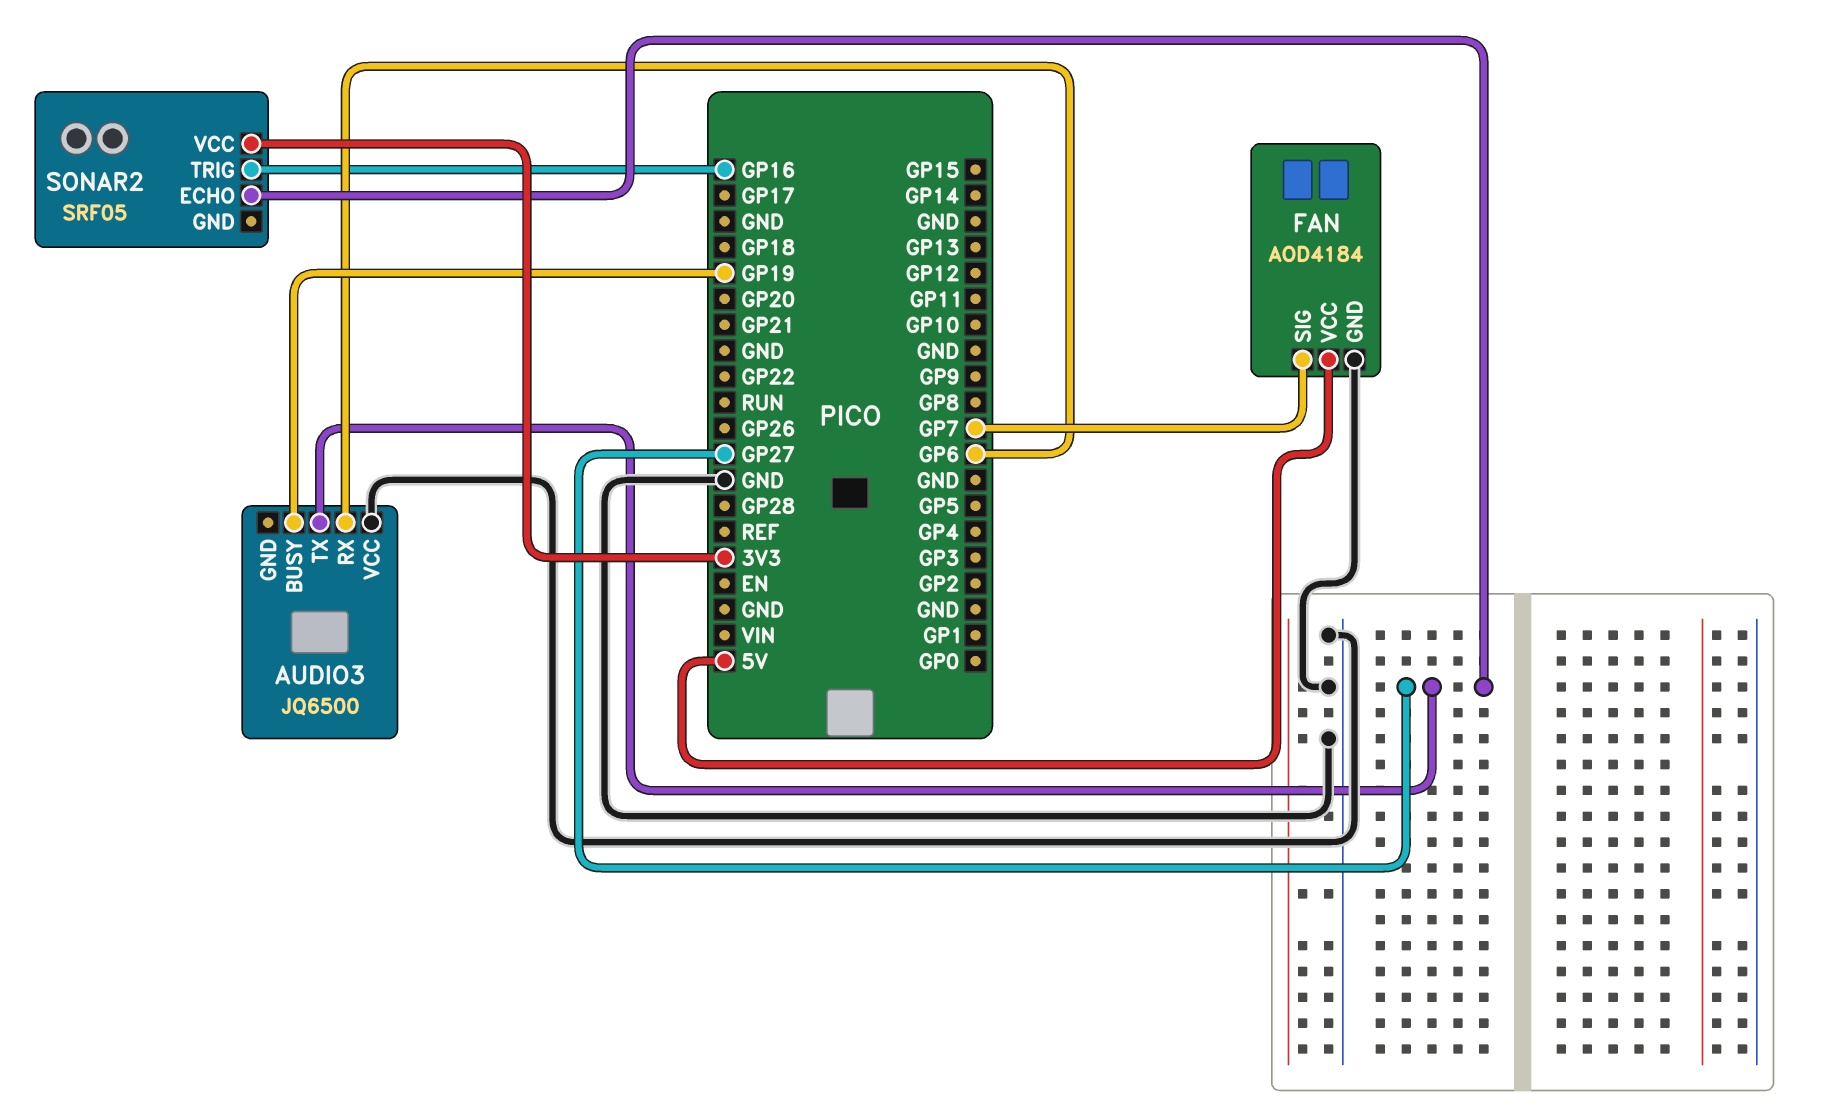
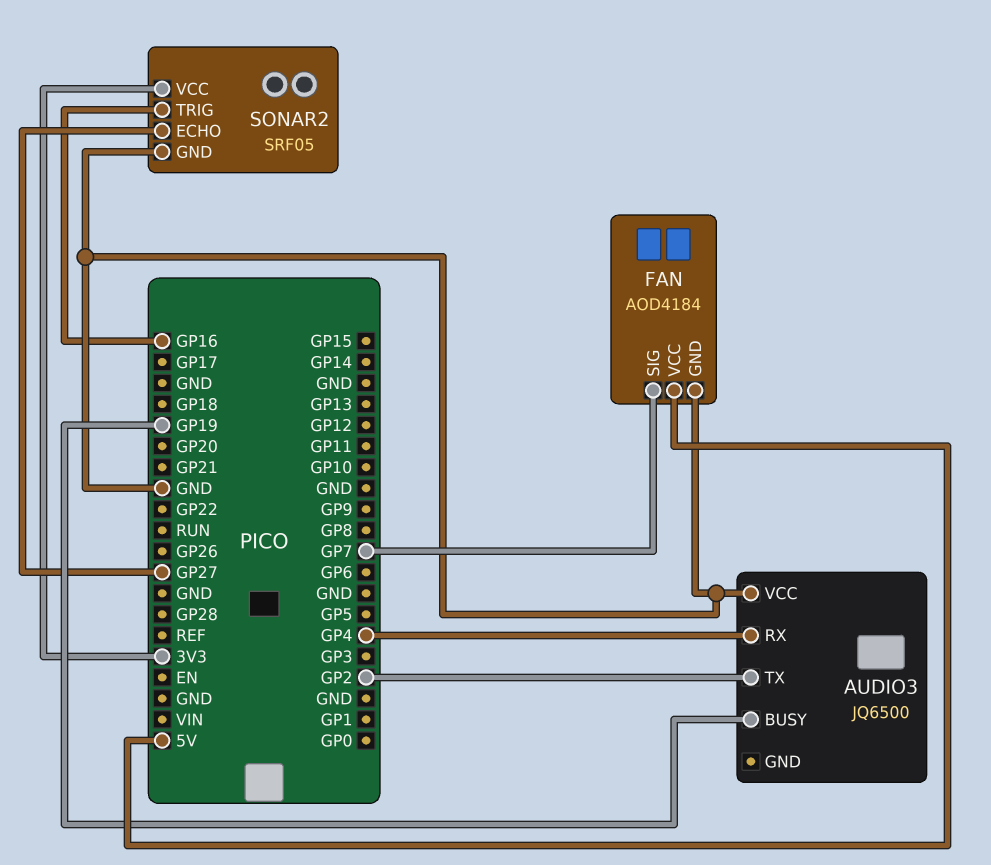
AUDIO3 pin RX: GP6 -> GP4
AUDIO3 pin TX: GP27 -> GP2
SONAR2 pin GND: none -> GND

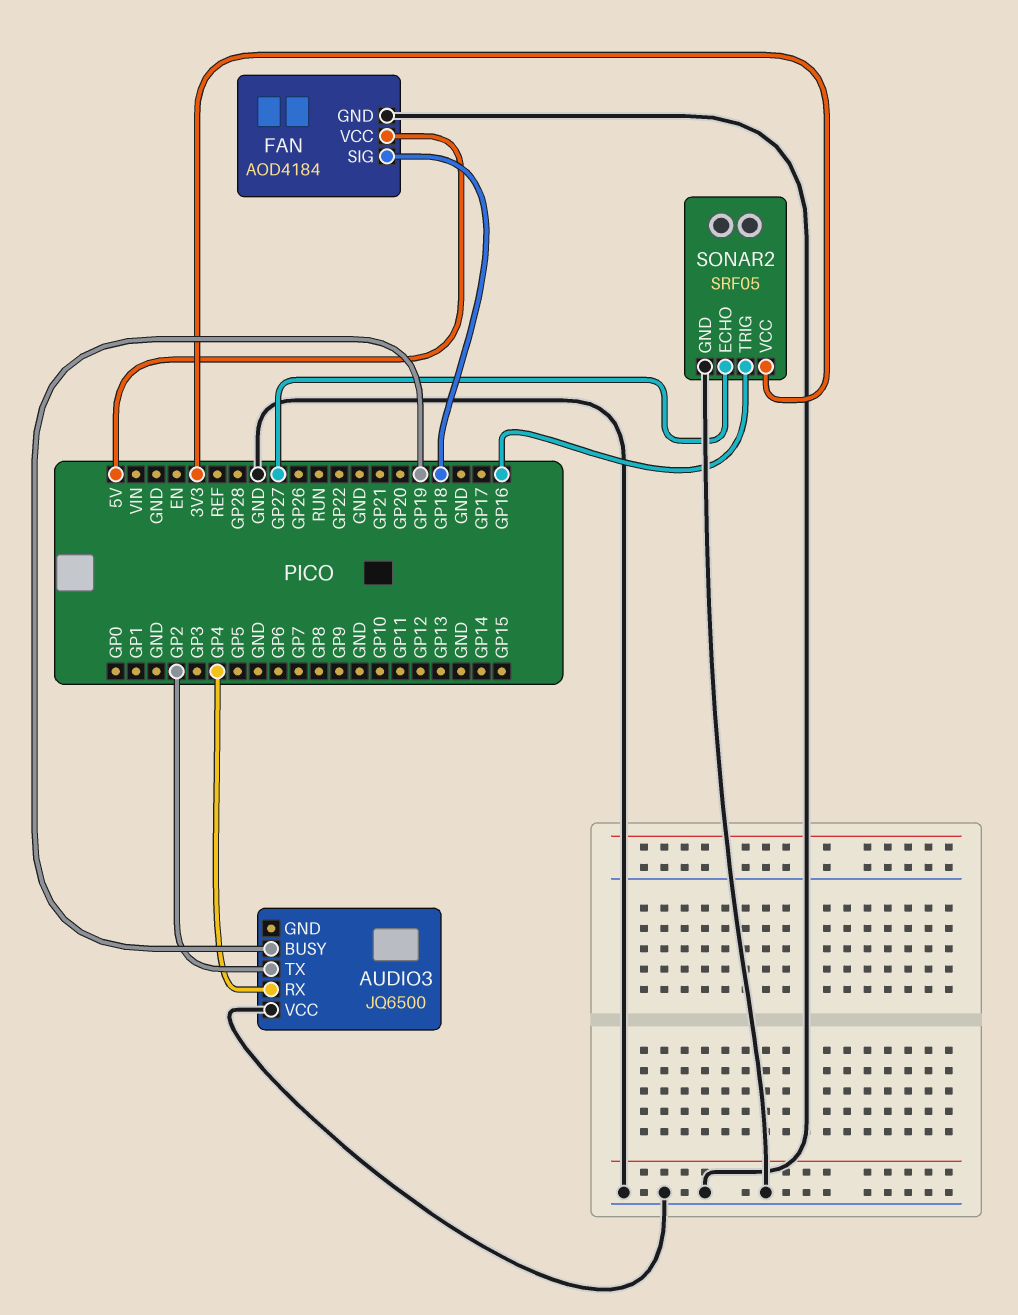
FAN pin SIG: GP7 -> GP18

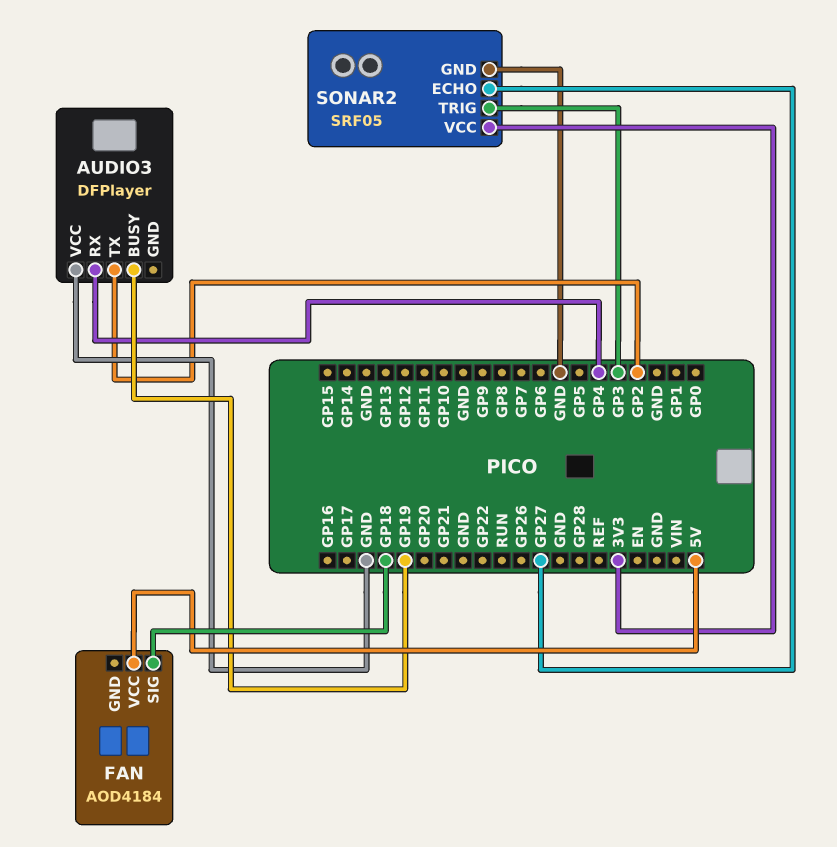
AUDIO3: JQ6500 -> DFPlayer
FAN pin GND: GND -> none
SONAR2 pin TRIG: GP16 -> GP3

